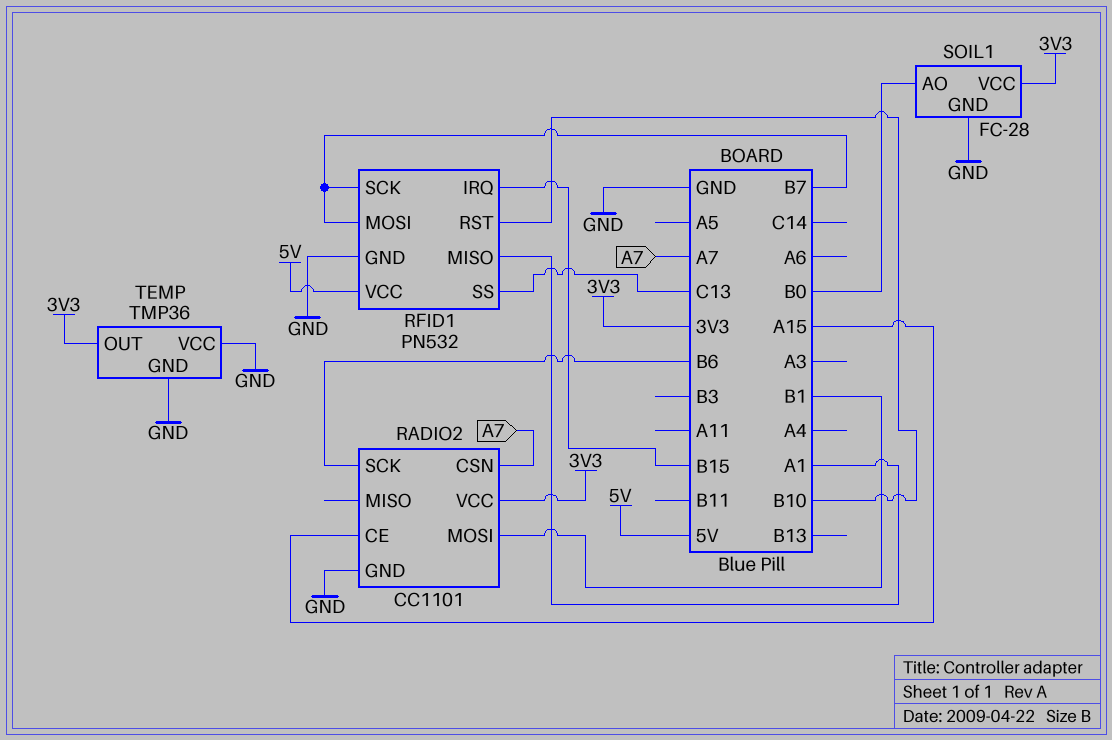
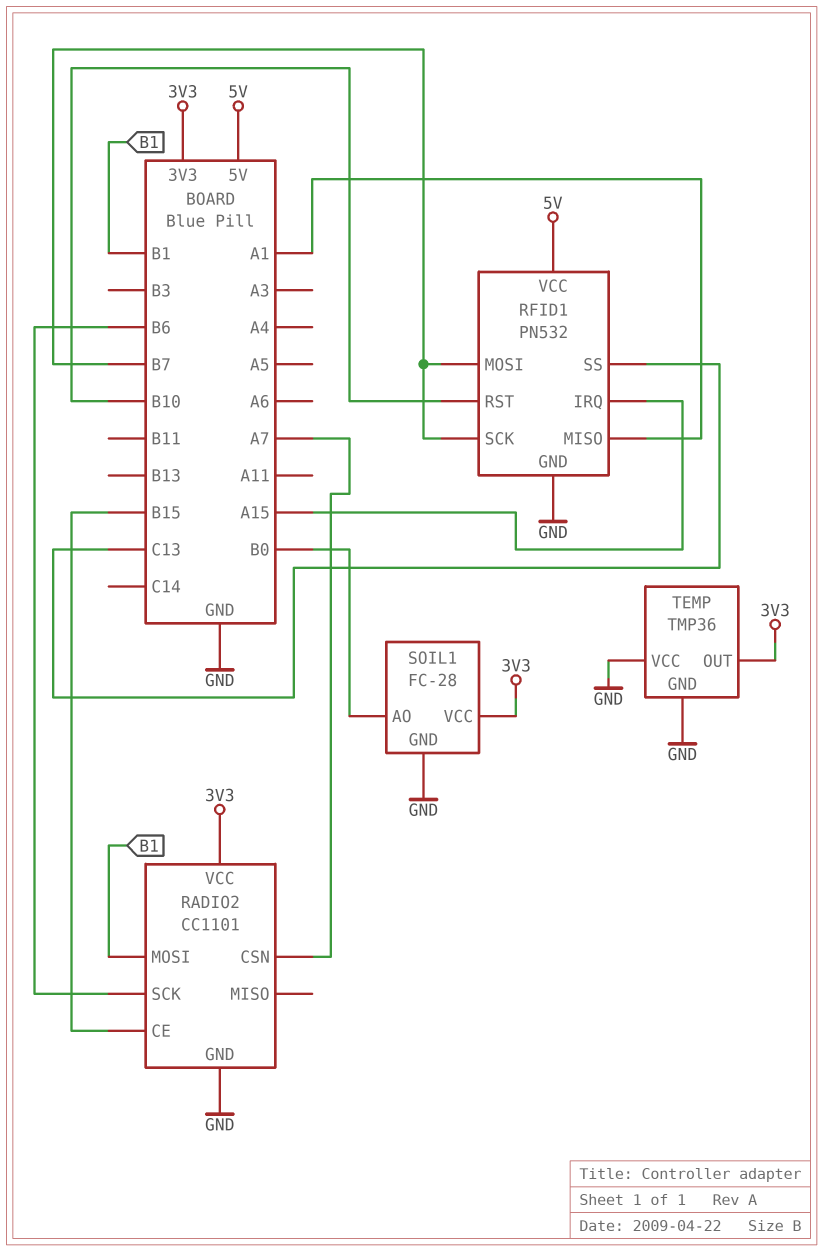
RADIO2 pin CE: A15 -> B15
RFID1 pin IRQ: B15 -> A15

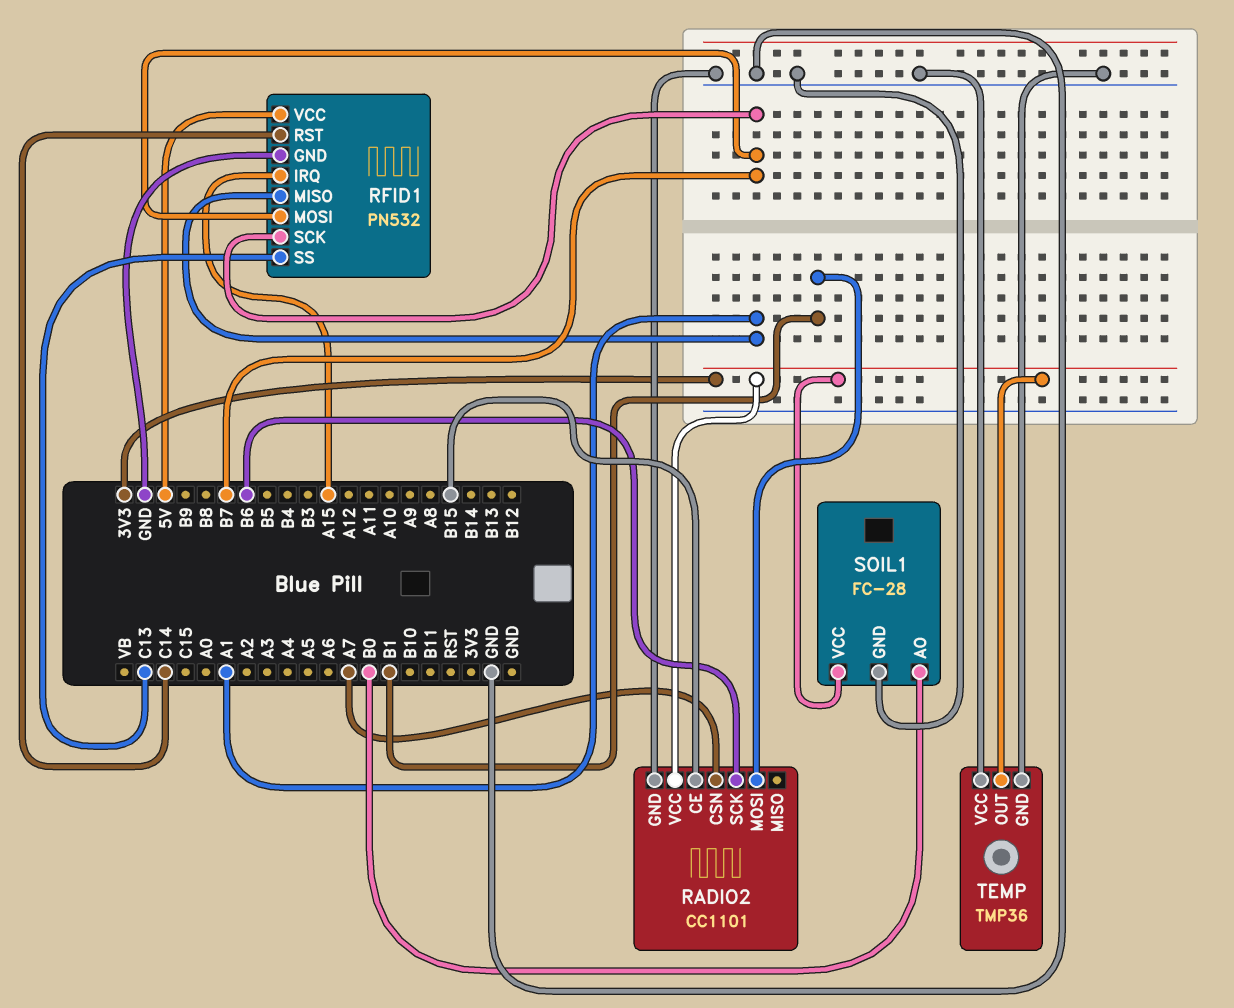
RFID1 pin RST: B10 -> C14

